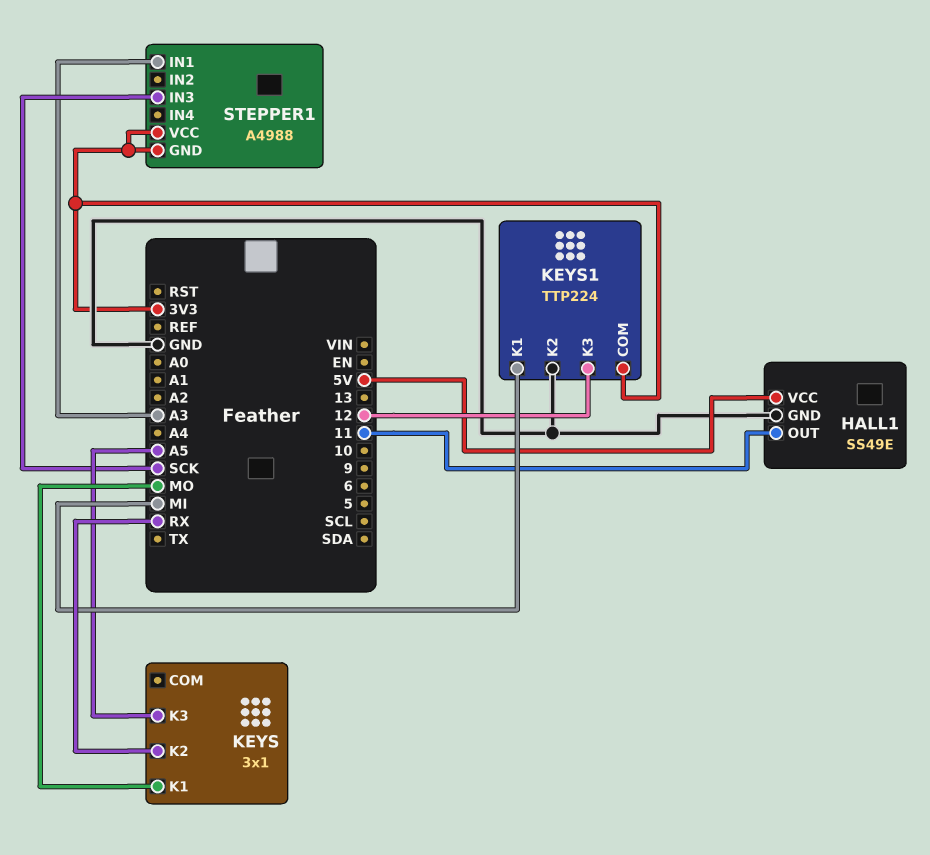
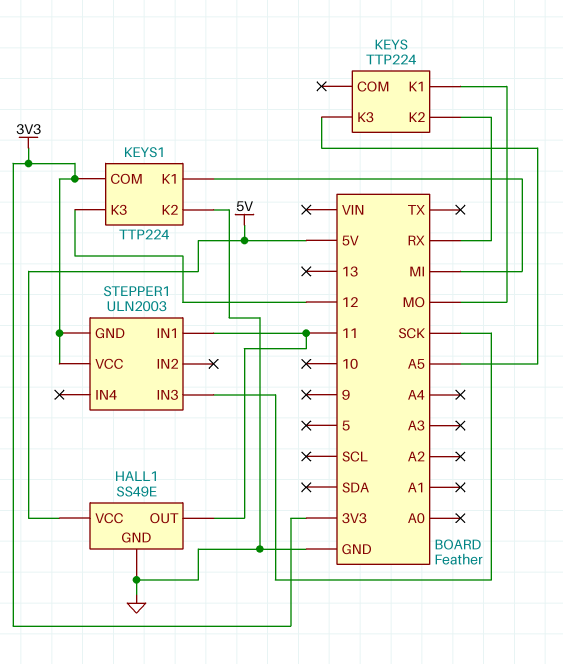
KEYS: 3x1 -> TTP224
STEPPER1: A4988 -> ULN2003
STEPPER1 pin IN1: A3 -> 11

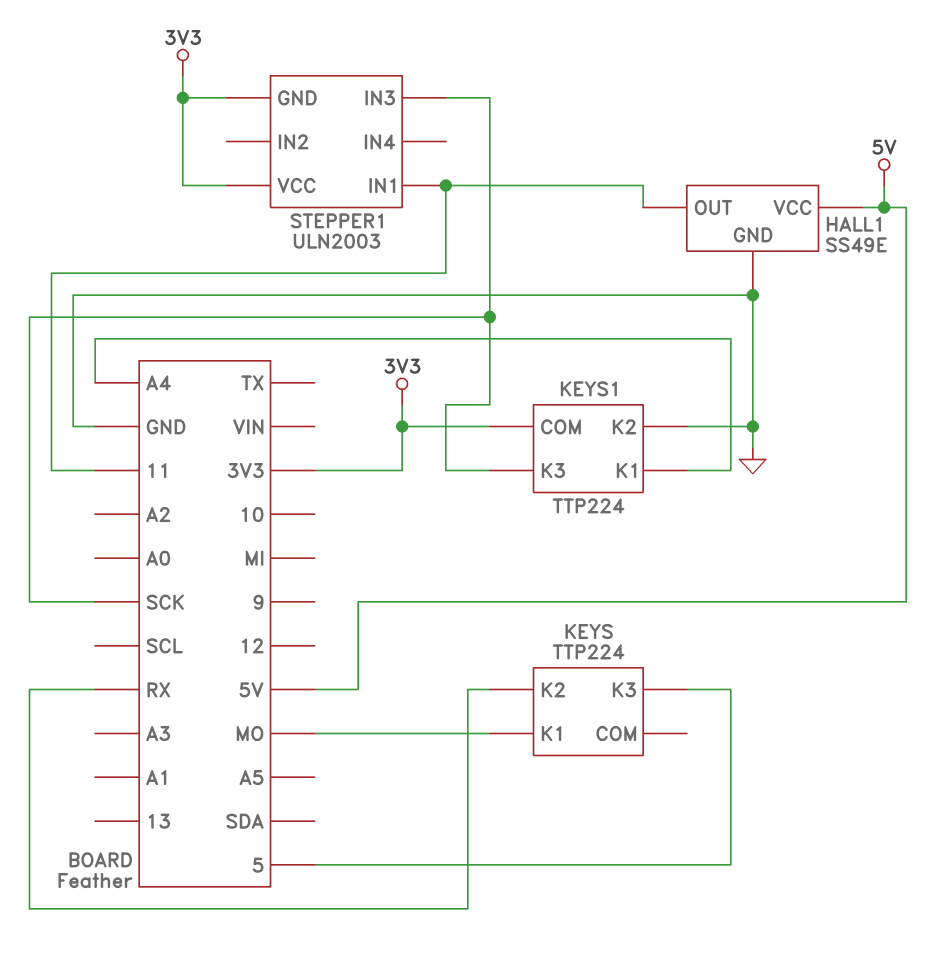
KEYS pin K3: A5 -> 5
KEYS1 pin K1: MI -> A4
KEYS1 pin K3: 12 -> SCK

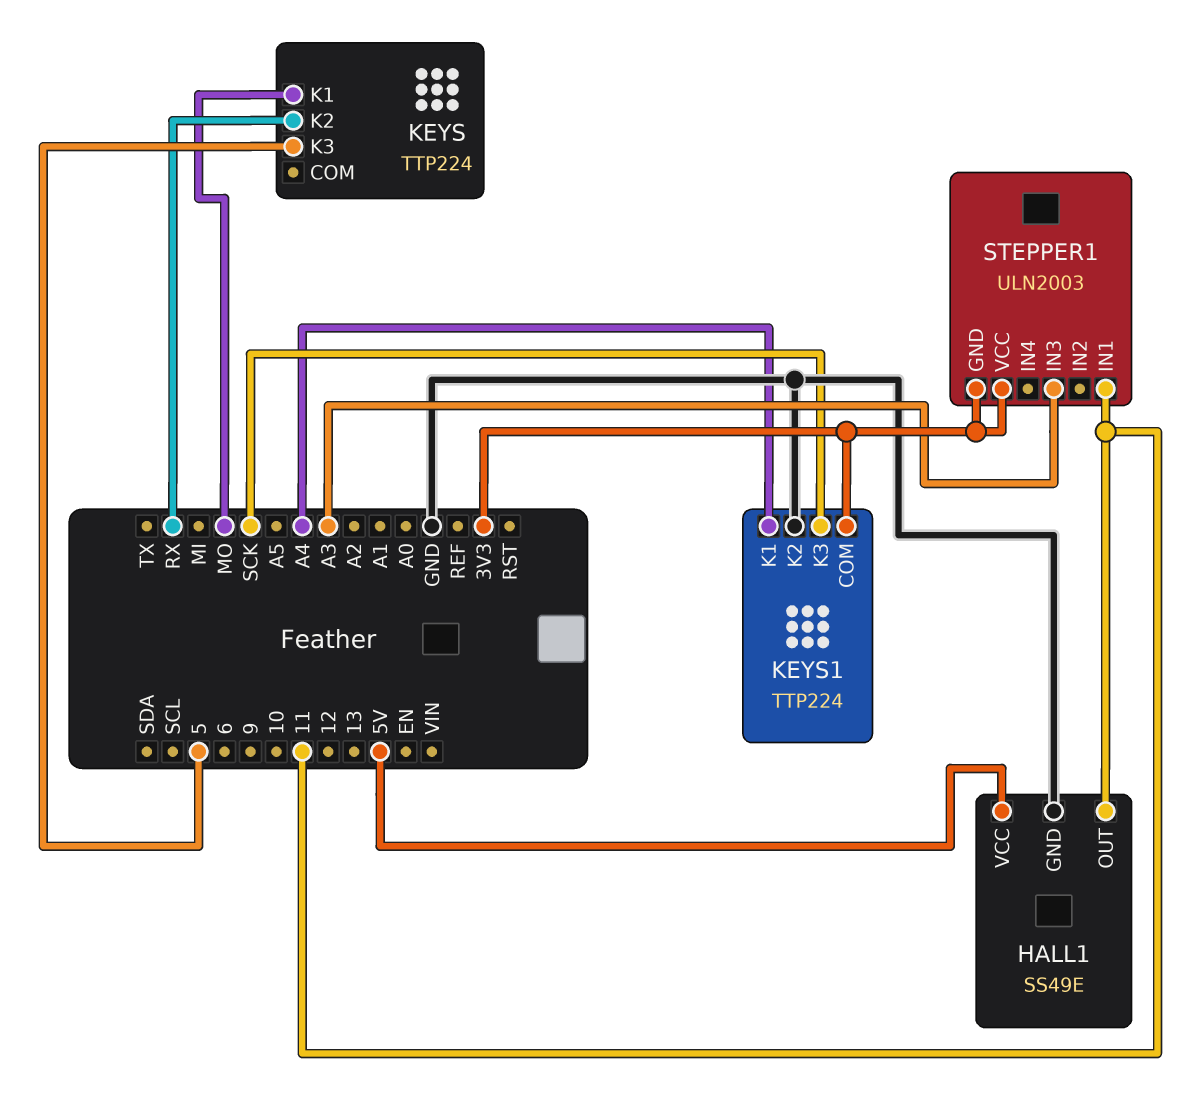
STEPPER1 pin IN3: SCK -> A3

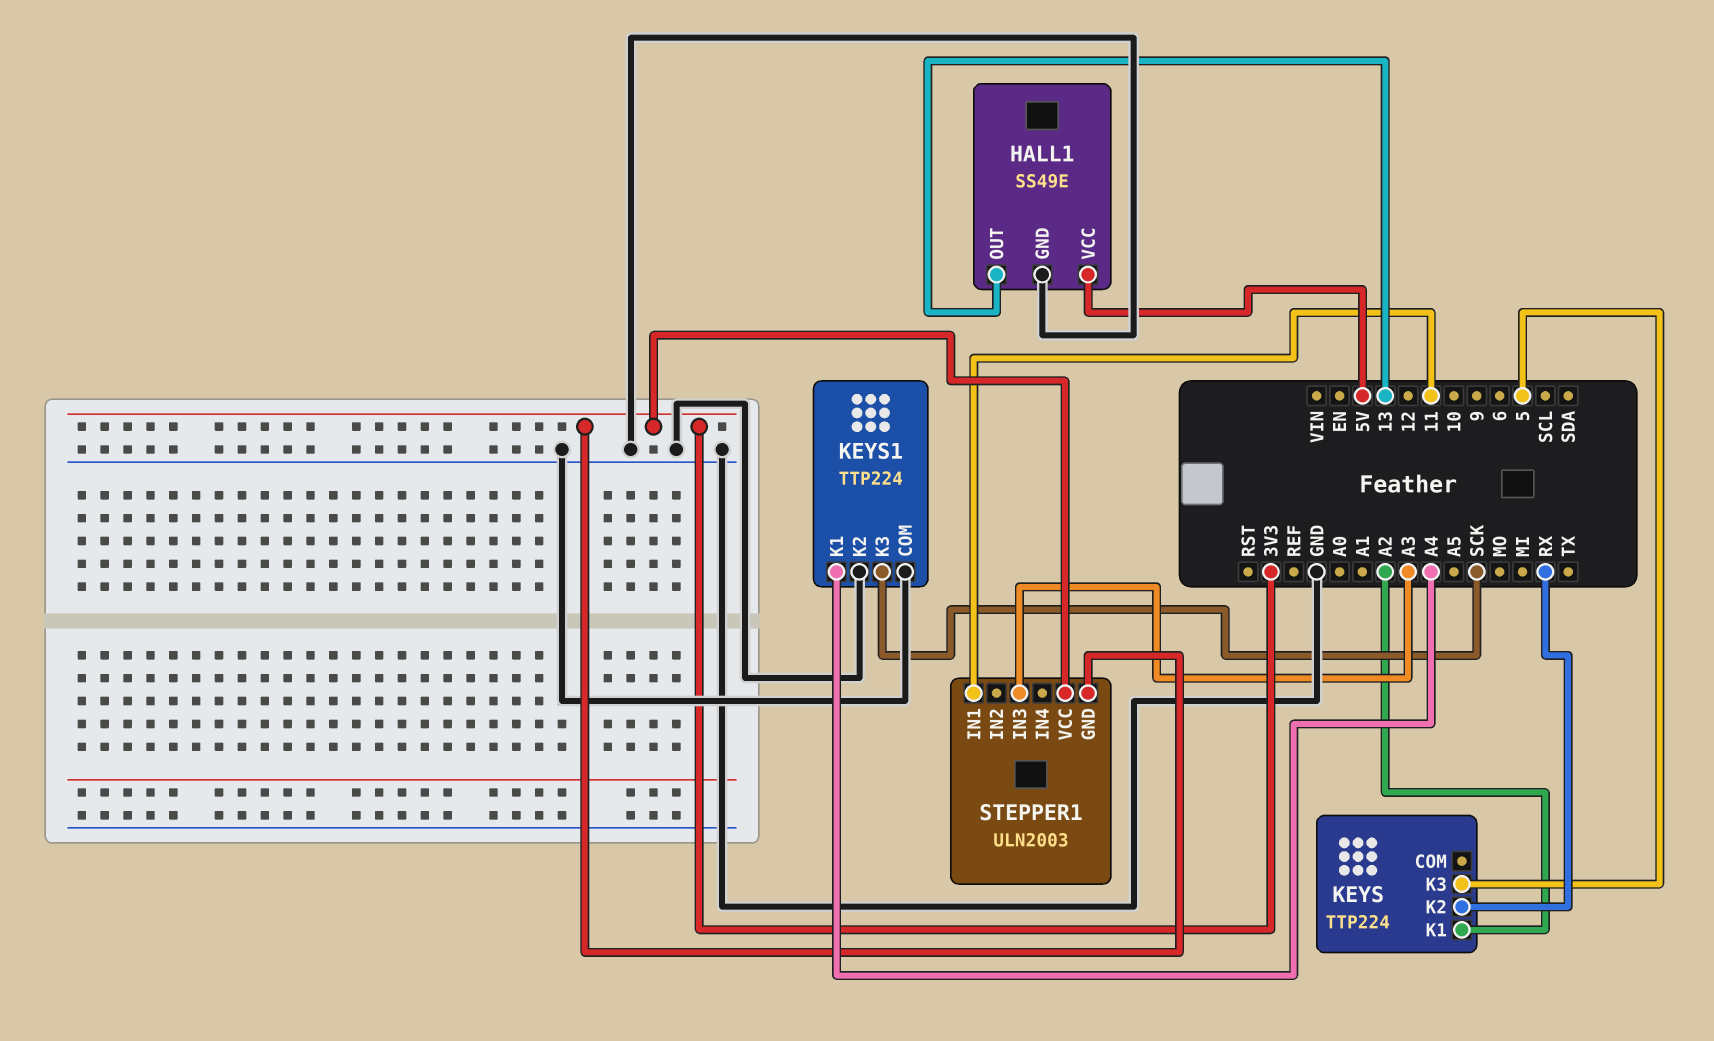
HALL1 pin OUT: 11 -> 13
KEYS pin K1: MO -> A2
KEYS1 pin COM: 3V3 -> GND

